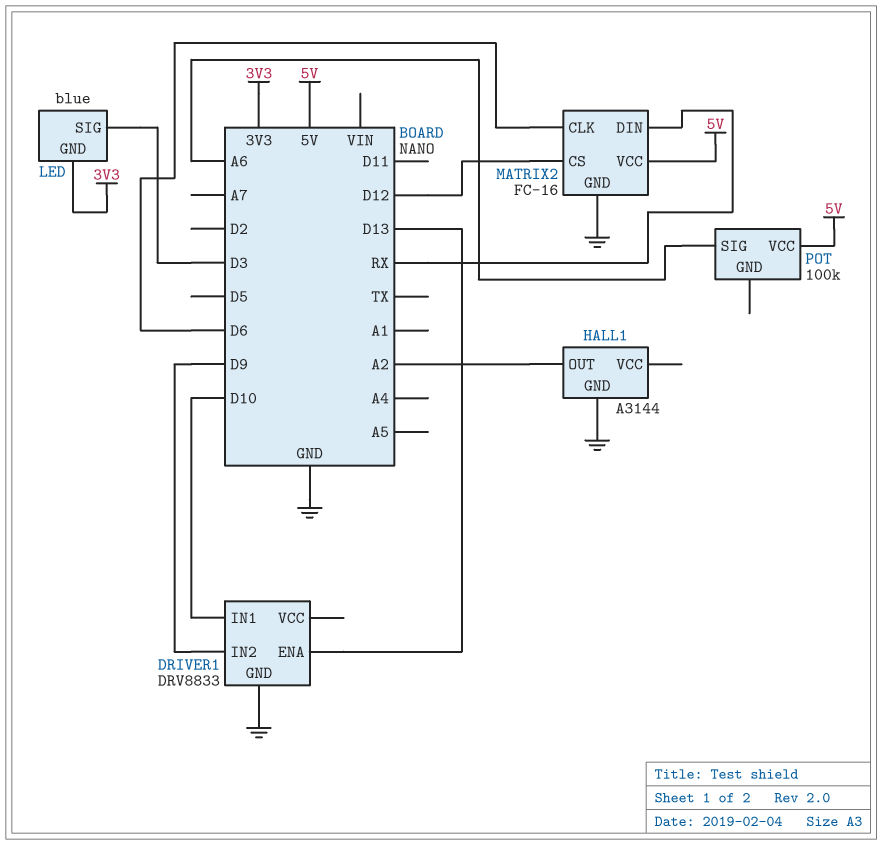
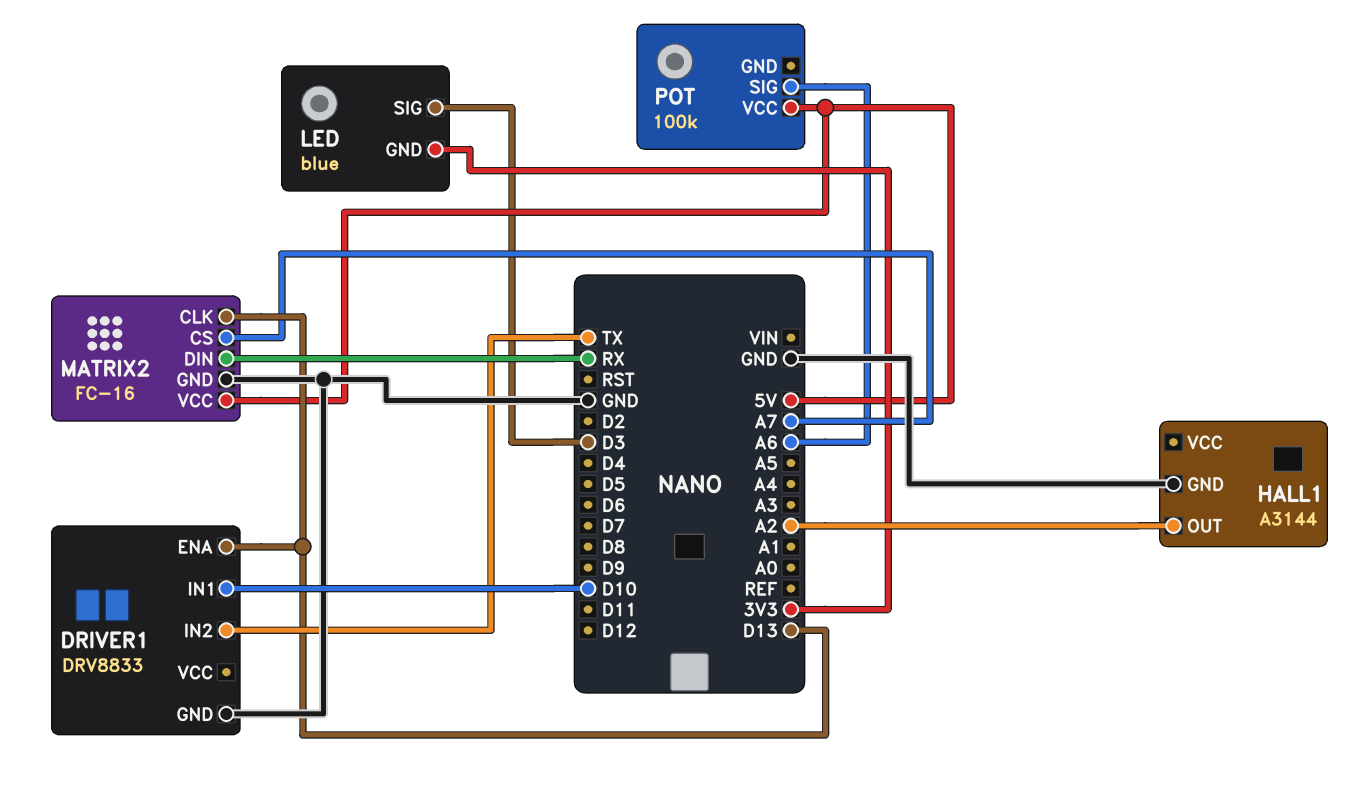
DRIVER1 pin IN2: D9 -> TX
MATRIX2 pin CLK: D6 -> D13
MATRIX2 pin CS: D12 -> A7

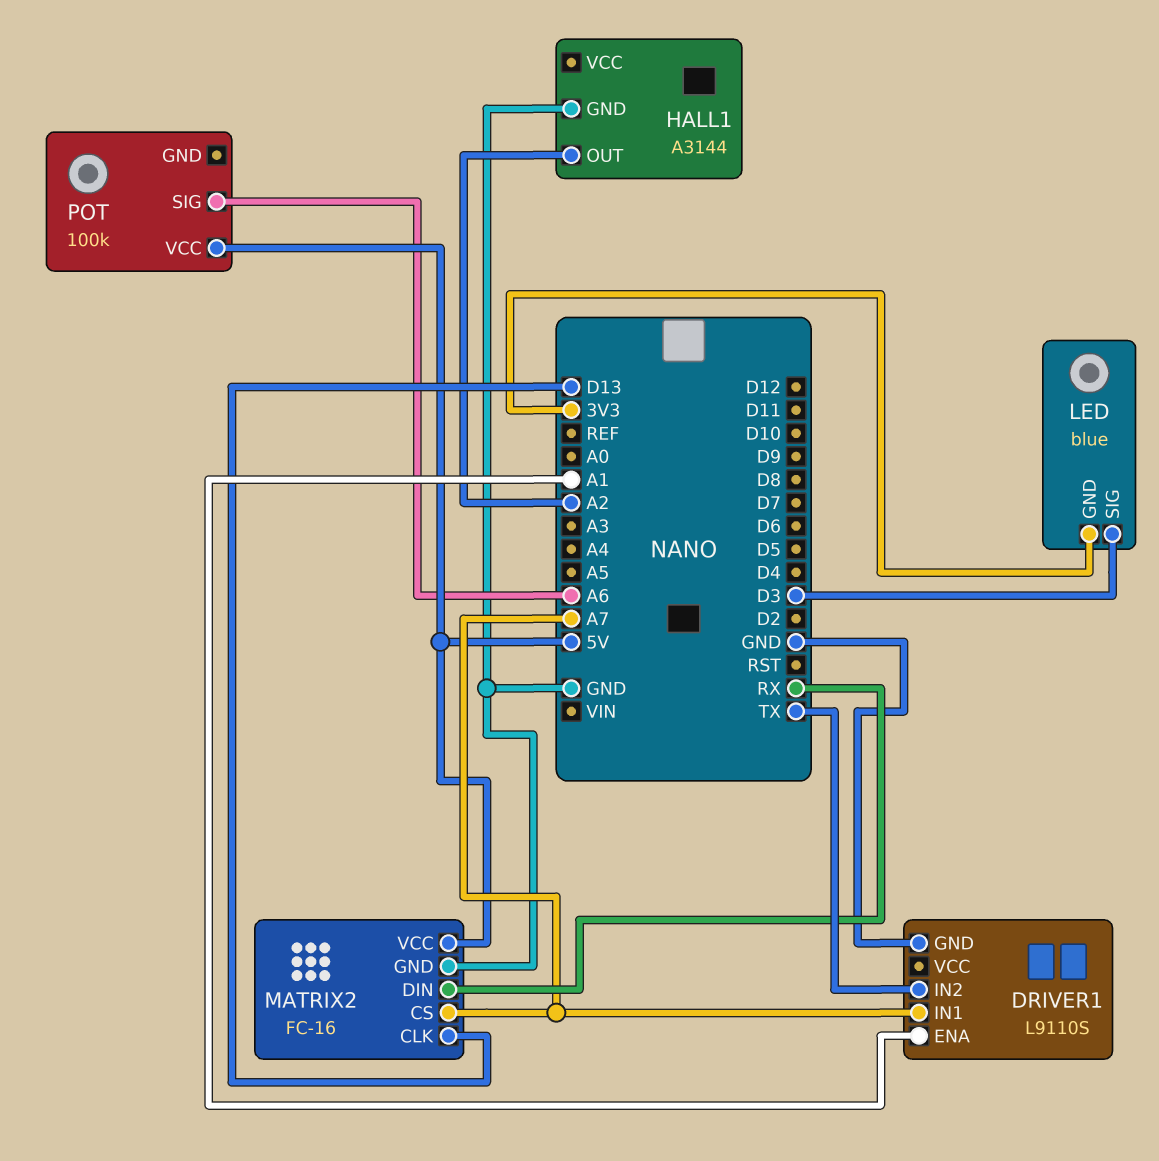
DRIVER1: DRV8833 -> L9110S
DRIVER1 pin ENA: D13 -> A1
DRIVER1 pin IN1: D10 -> A7

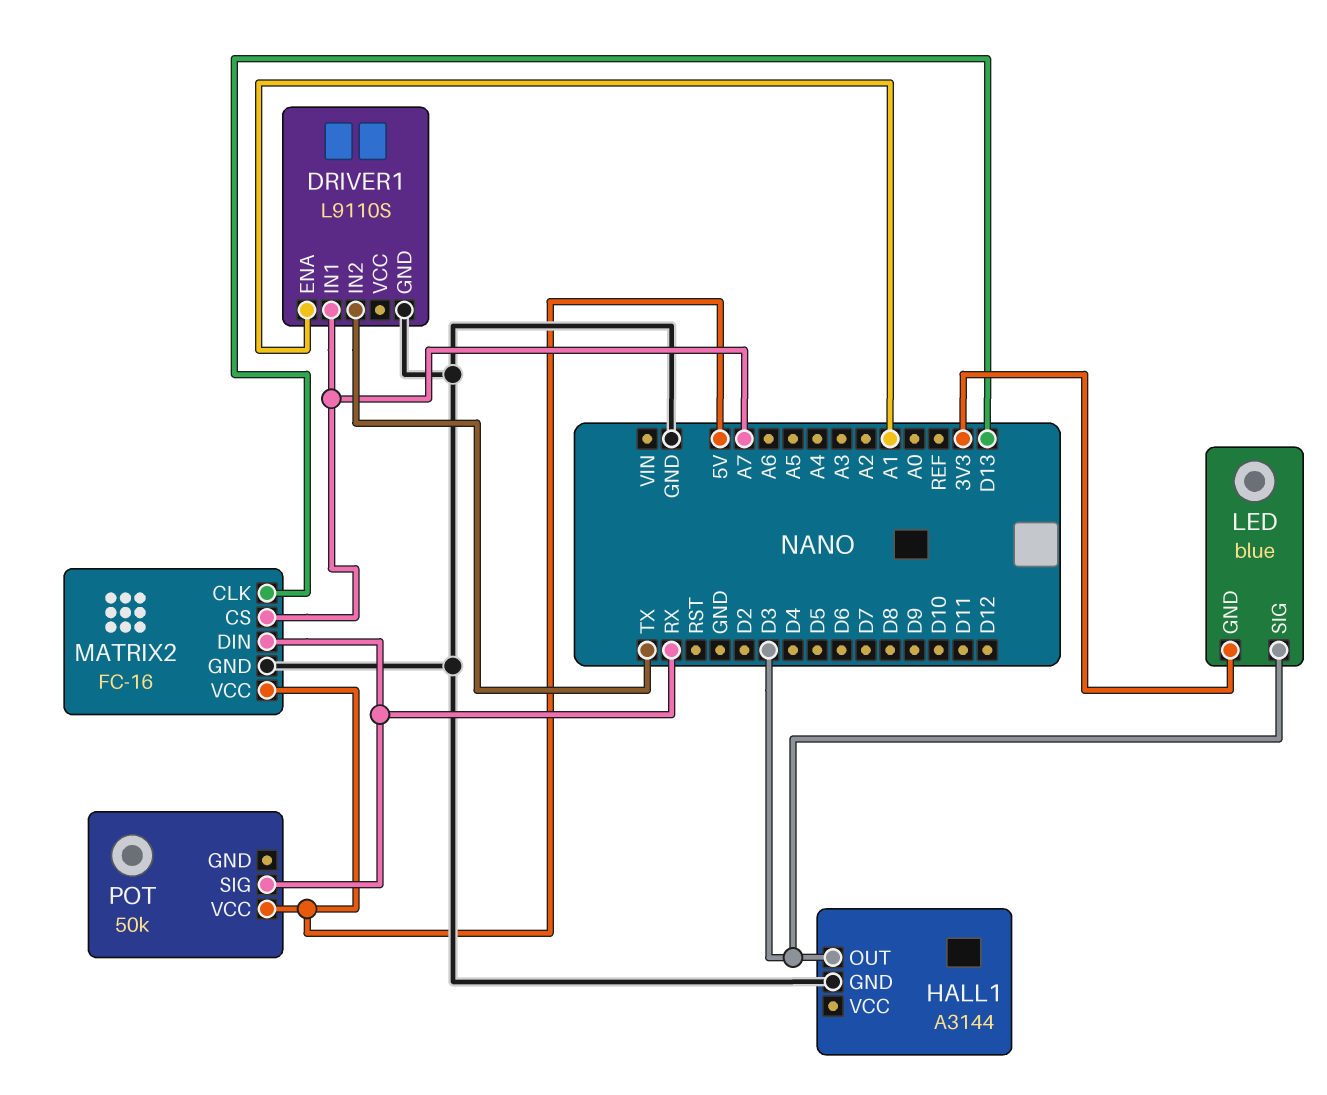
HALL1 pin OUT: A2 -> D3
POT: 100k -> 50k
POT pin SIG: A6 -> RX

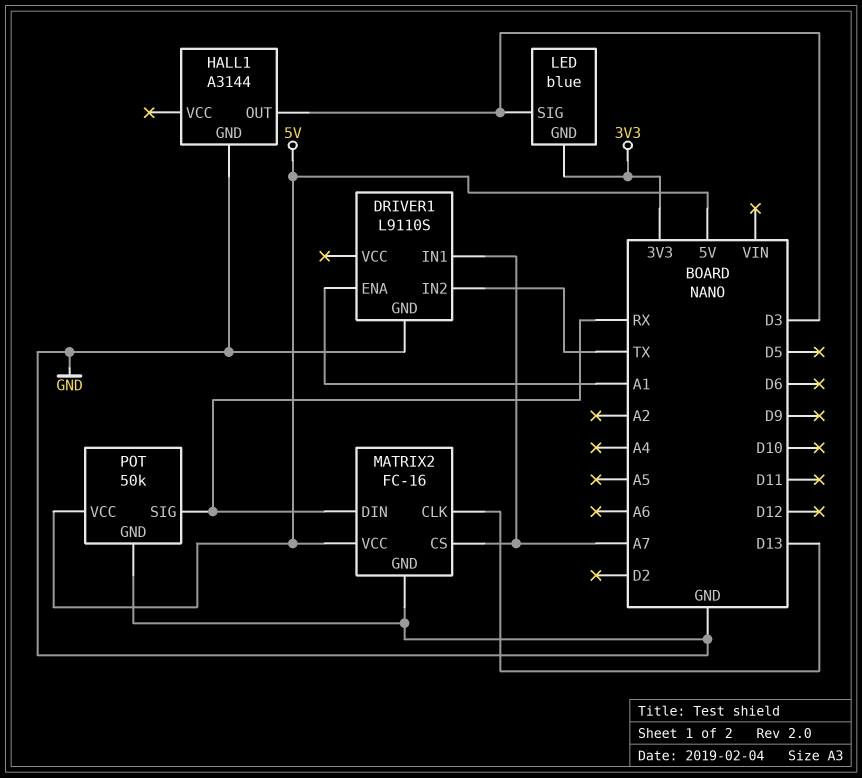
POT pin GND: none -> GND

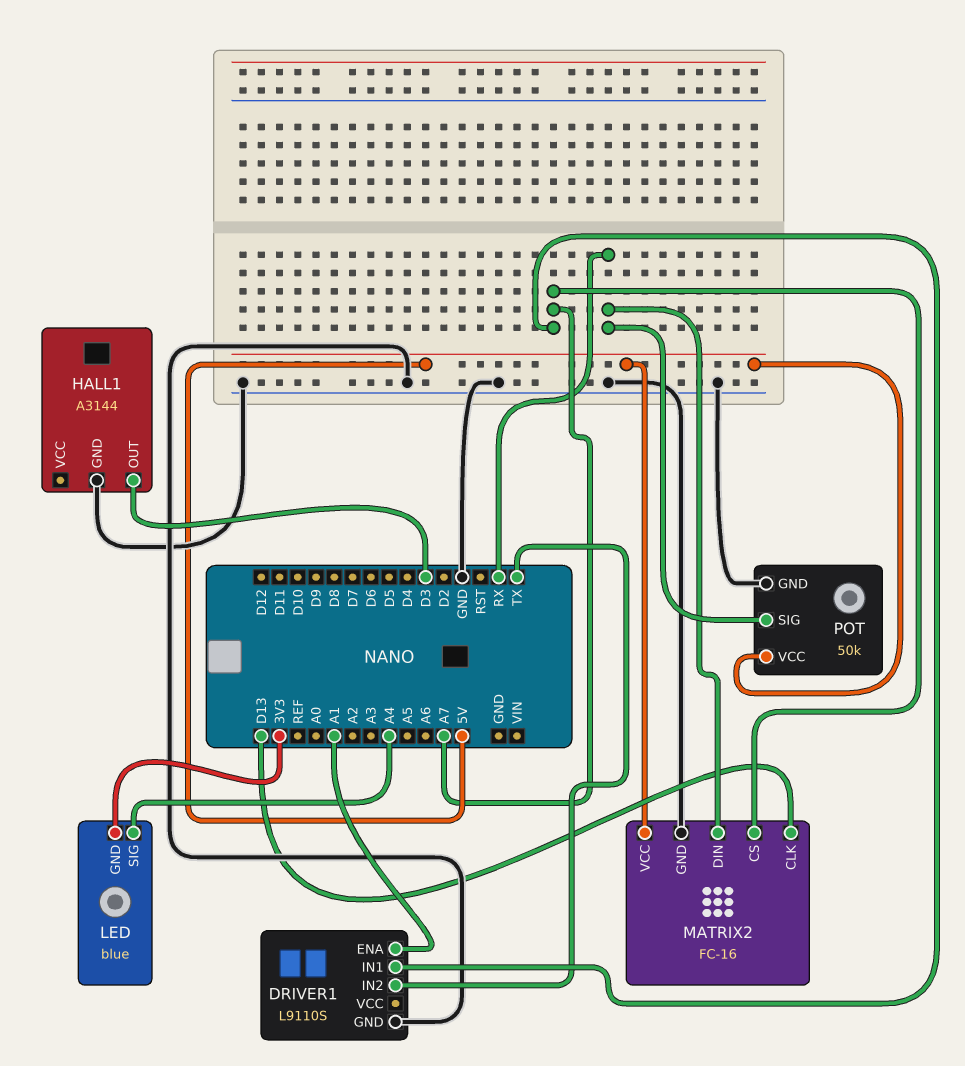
LED pin SIG: D3 -> A4

